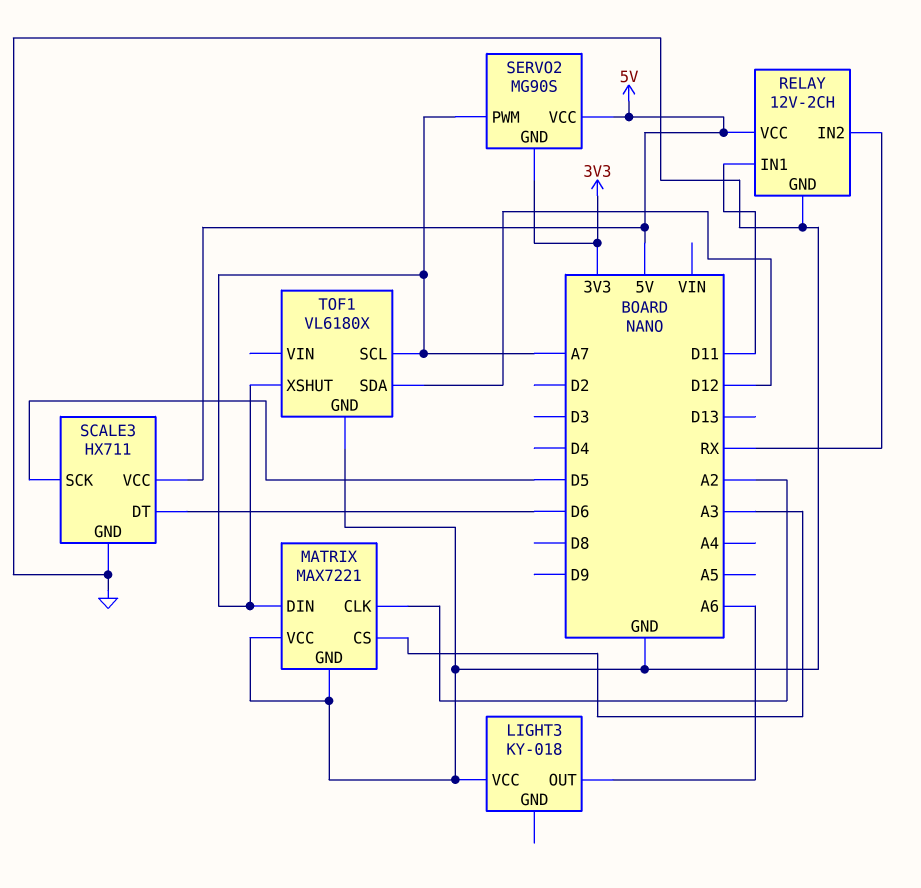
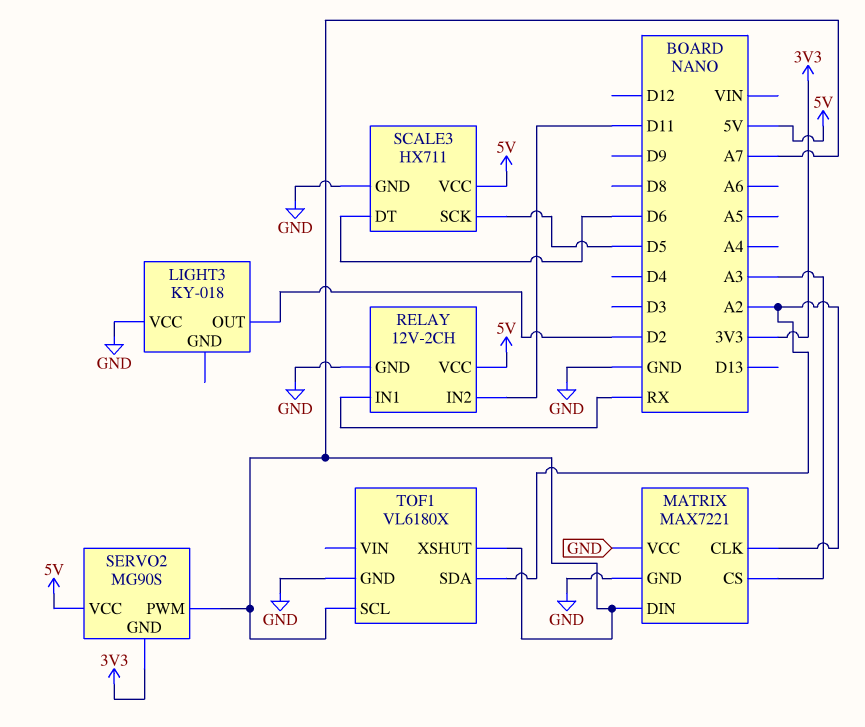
LIGHT3 pin OUT: A6 -> D2
RELAY pin IN1: D11 -> RX
RELAY pin IN2: RX -> D11
TOF1 pin SDA: D12 -> A2

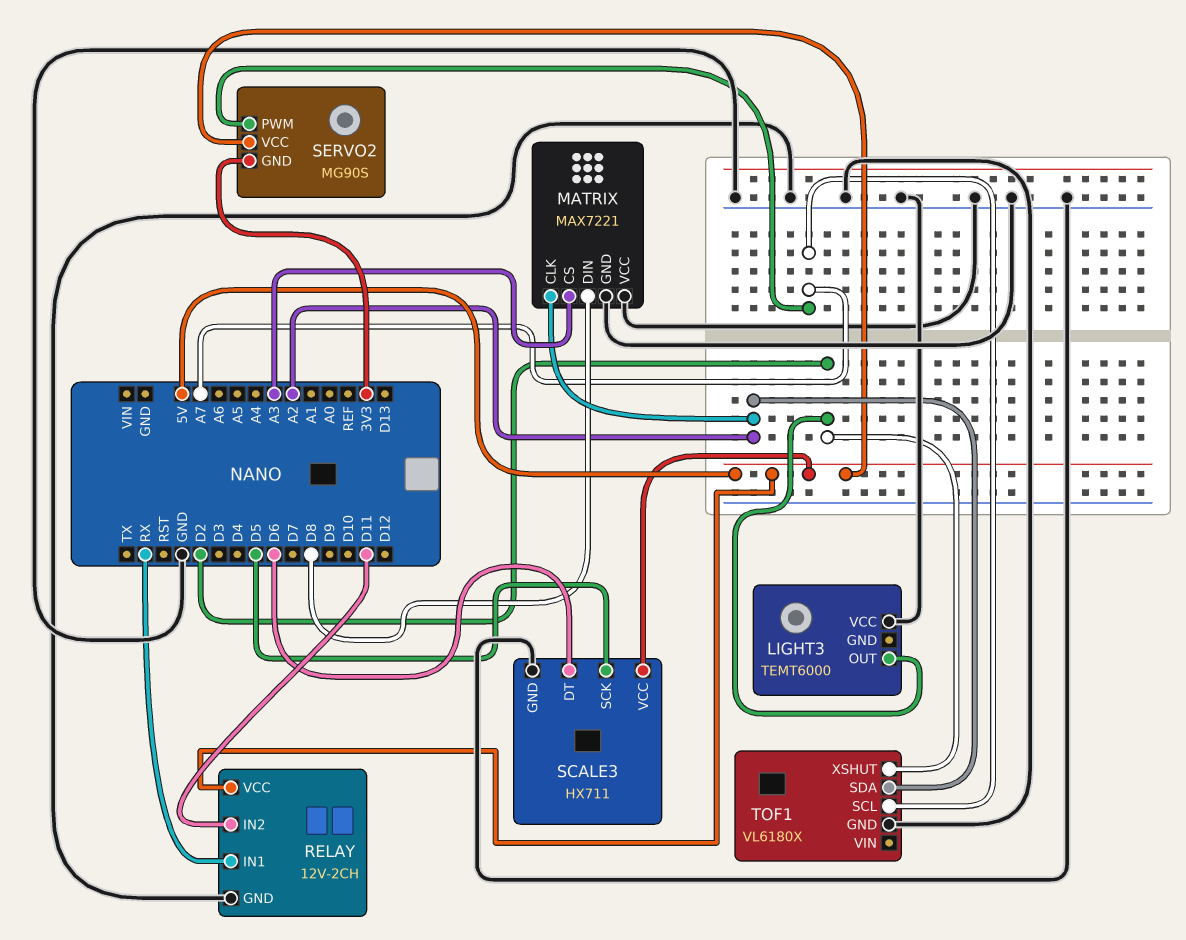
LIGHT3: KY-018 -> TEMT6000
MATRIX pin DIN: A7 -> D8
TOF1 pin XSHUT: A7 -> D2

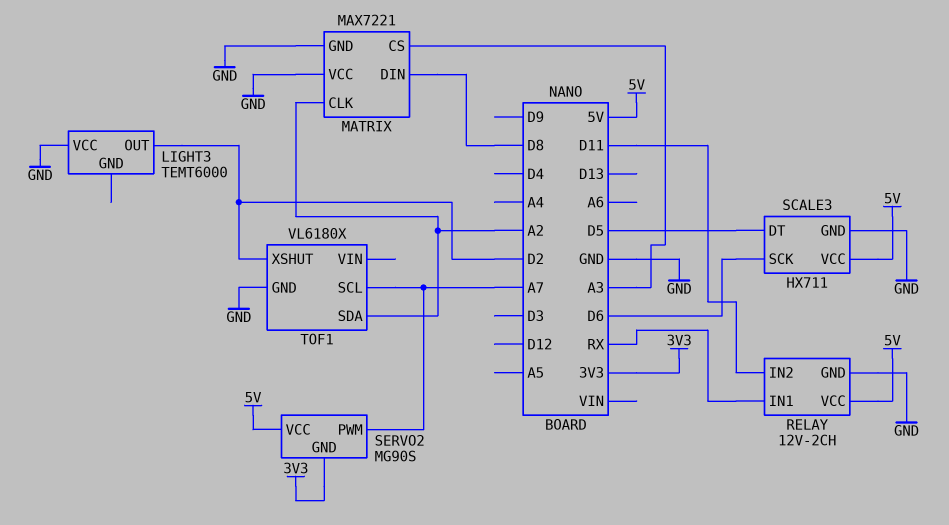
SCALE3 pin DT: D6 -> D5
SCALE3 pin SCK: D5 -> D6

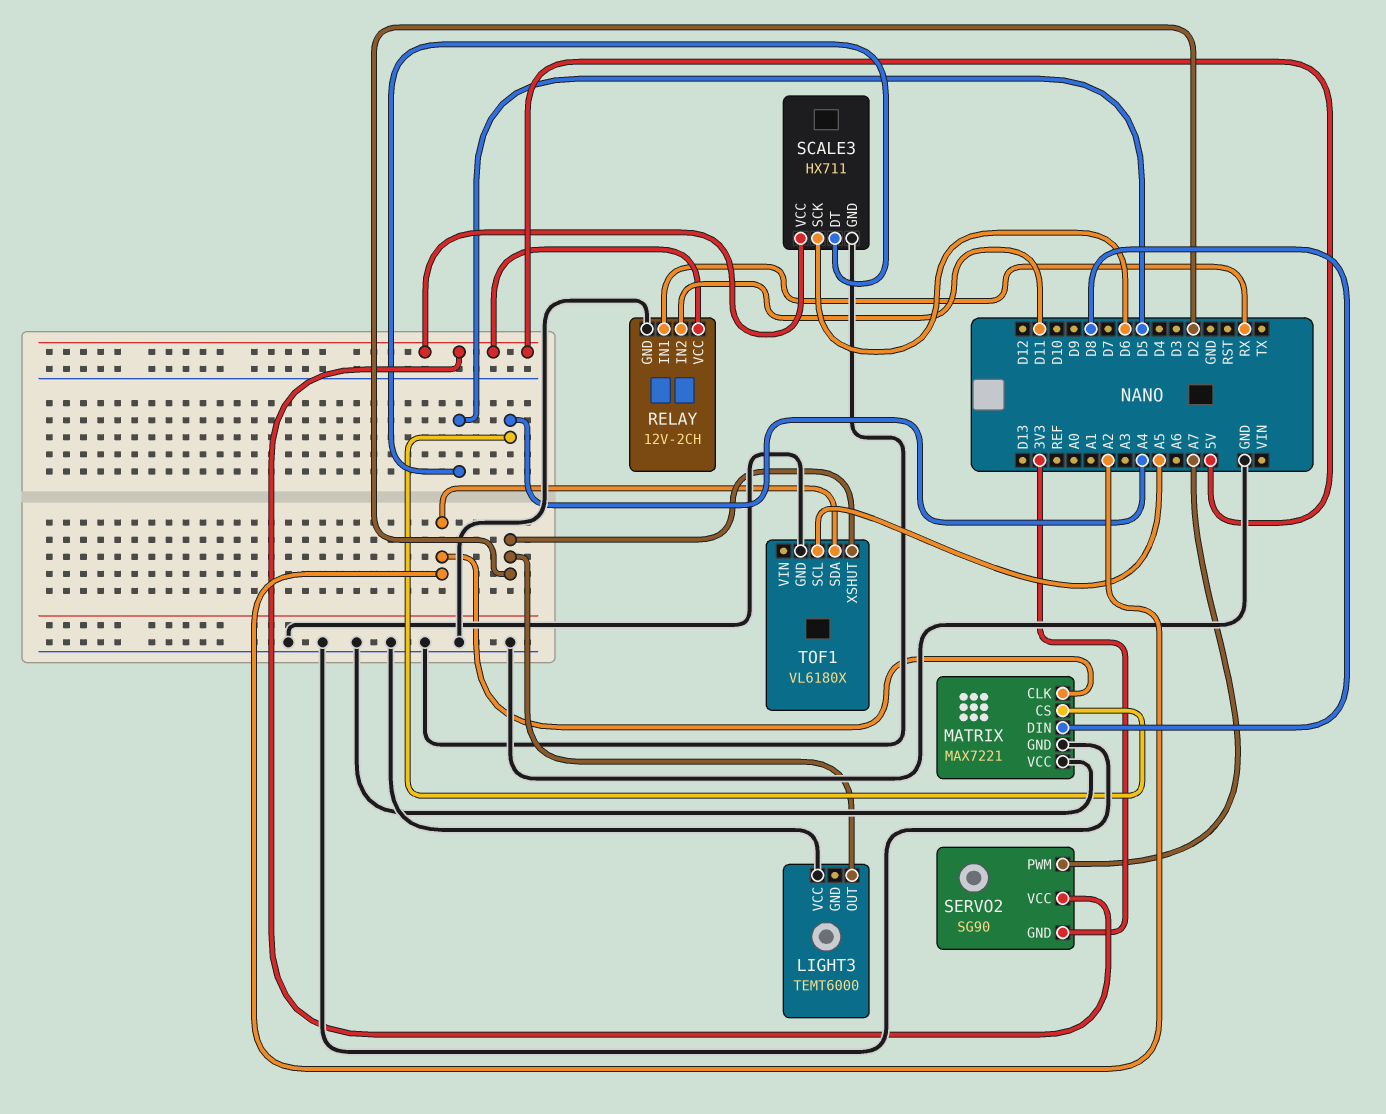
MATRIX pin CS: A3 -> A4
SERVO2: MG90S -> SG90
TOF1 pin SCL: A7 -> A5

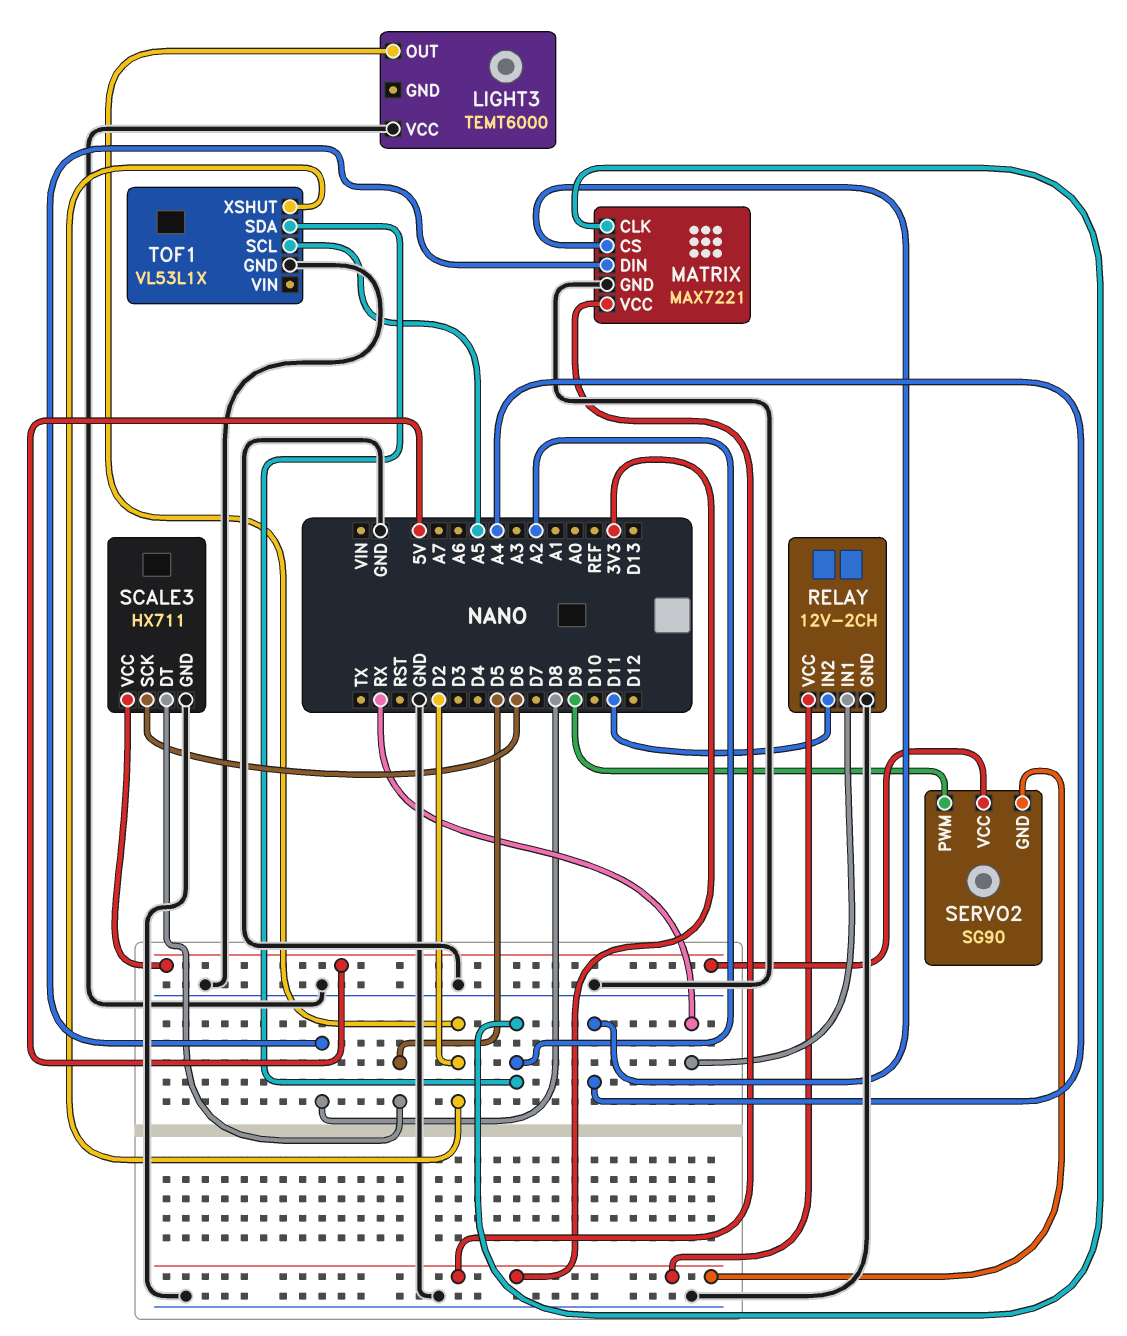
MATRIX pin VCC: GND -> 3V3
RELAY pin VCC: 5V -> 3V3
SERVO2 pin PWM: A7 -> D9
TOF1: VL6180X -> VL53L1X

